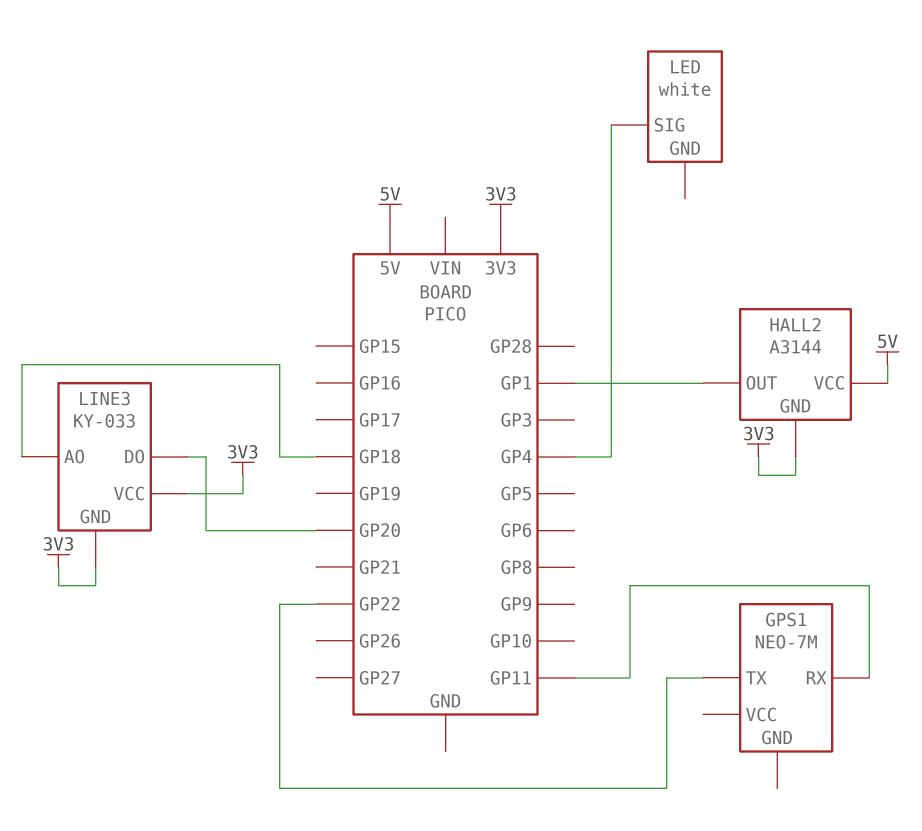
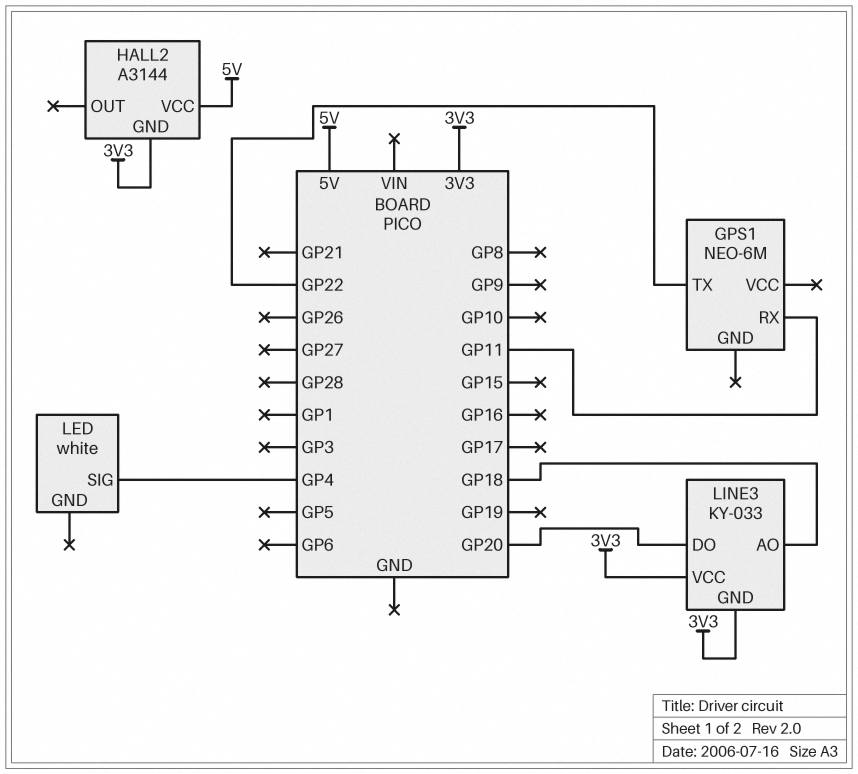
GPS1: NEO-7M -> NEO-6M
HALL2 pin OUT: GP1 -> none

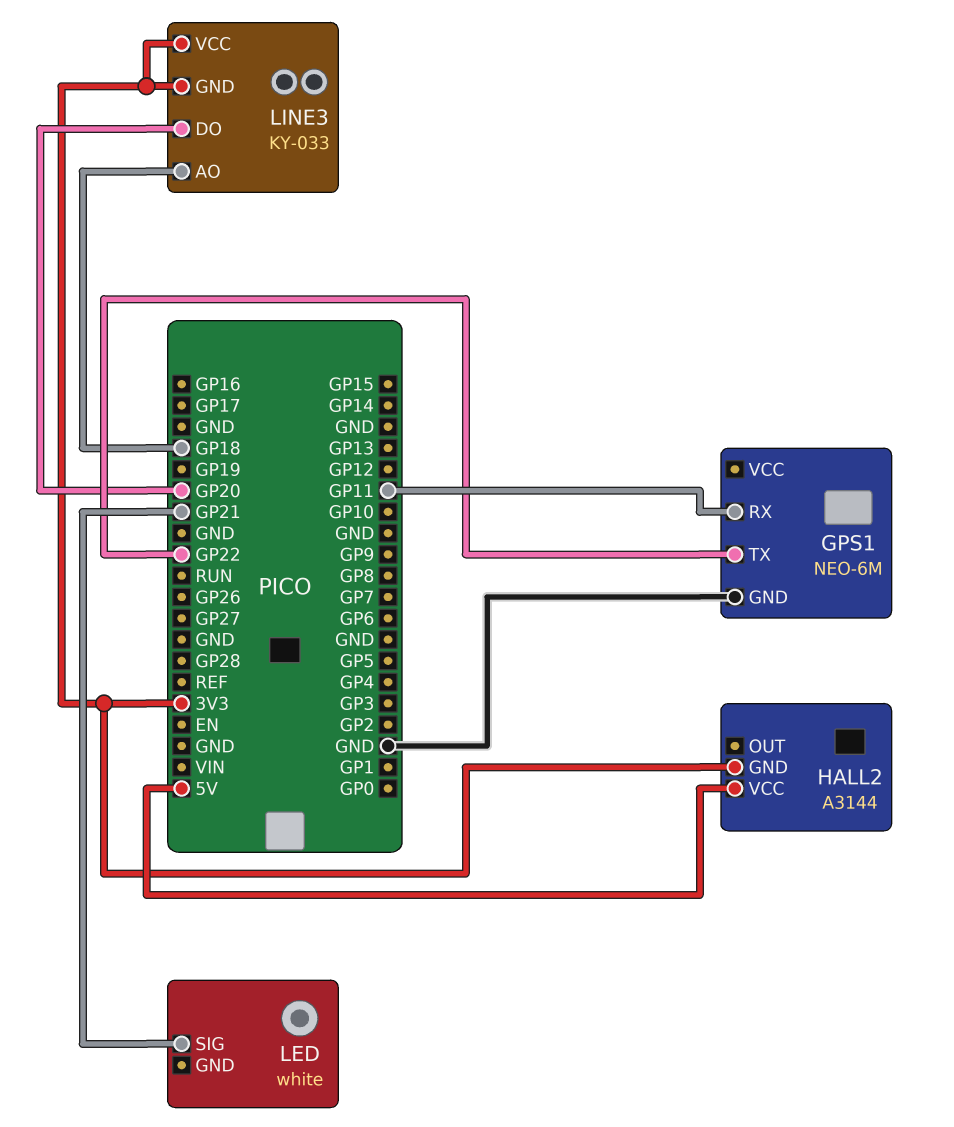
GPS1 pin GND: none -> GND
LED pin SIG: GP4 -> GP21

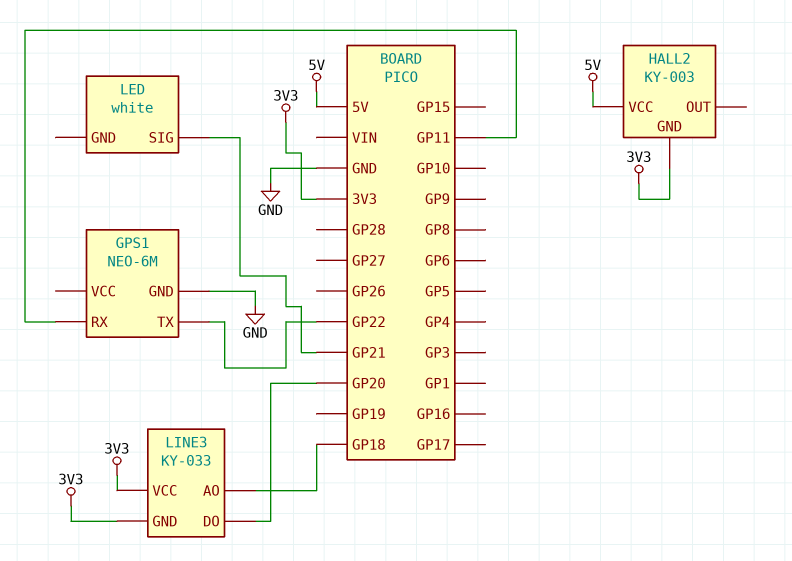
HALL2: A3144 -> KY-003

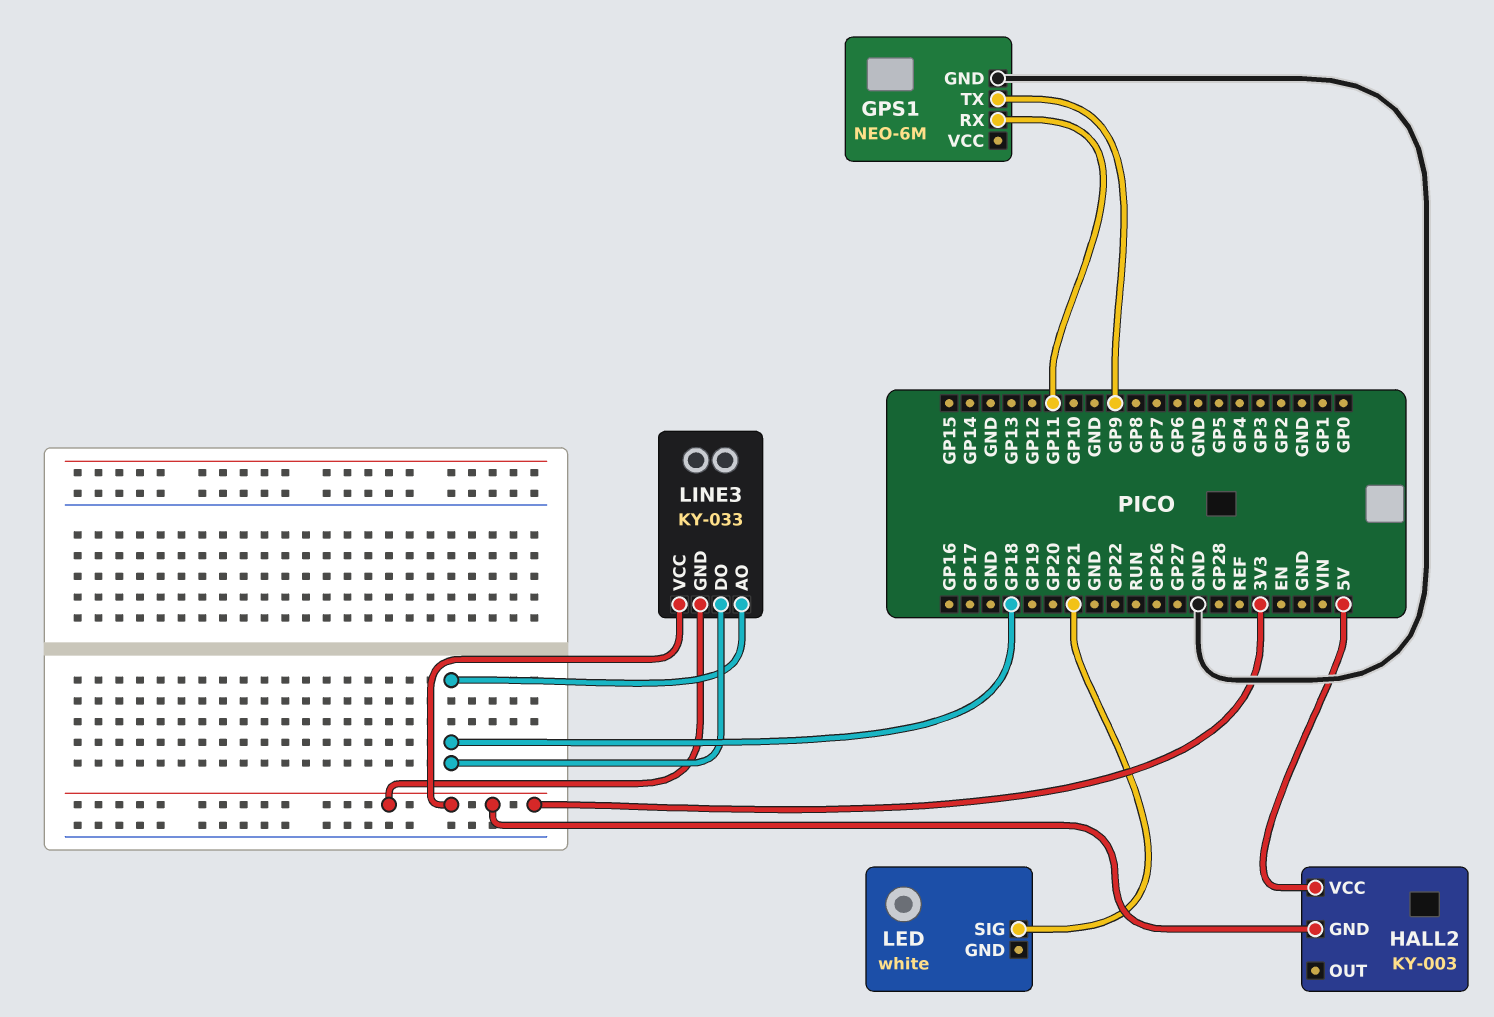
GPS1 pin TX: GP22 -> GP9
LINE3 pin DO: GP20 -> GP18

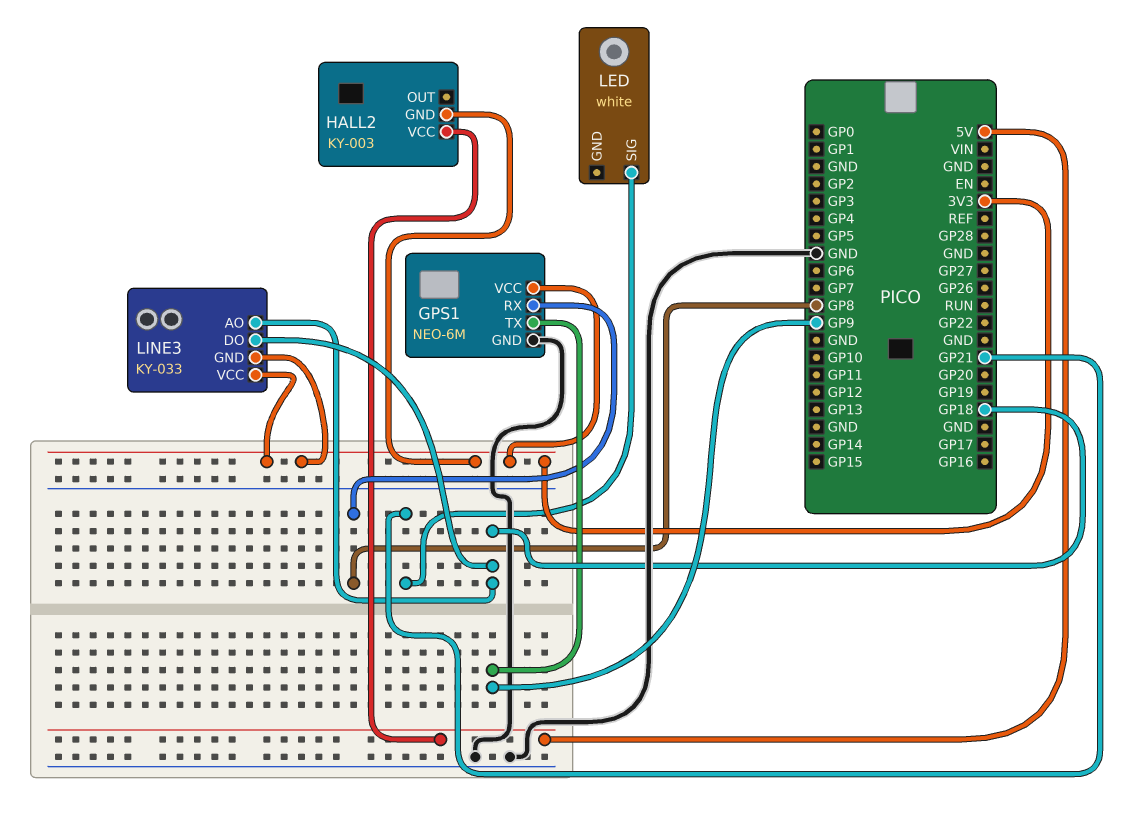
GPS1 pin RX: GP11 -> GP8
GPS1 pin VCC: none -> 3V3

